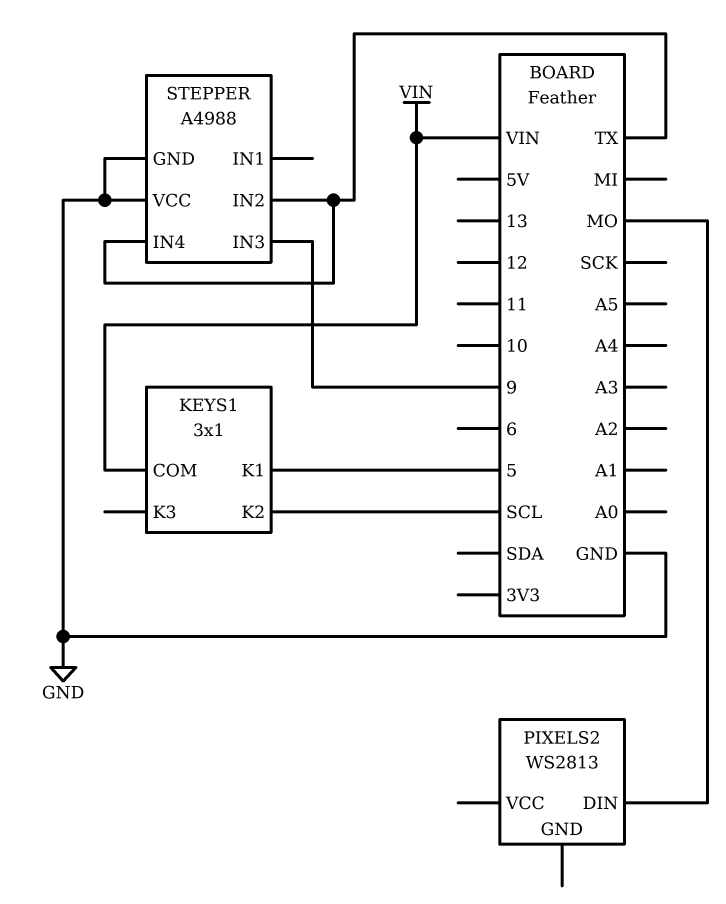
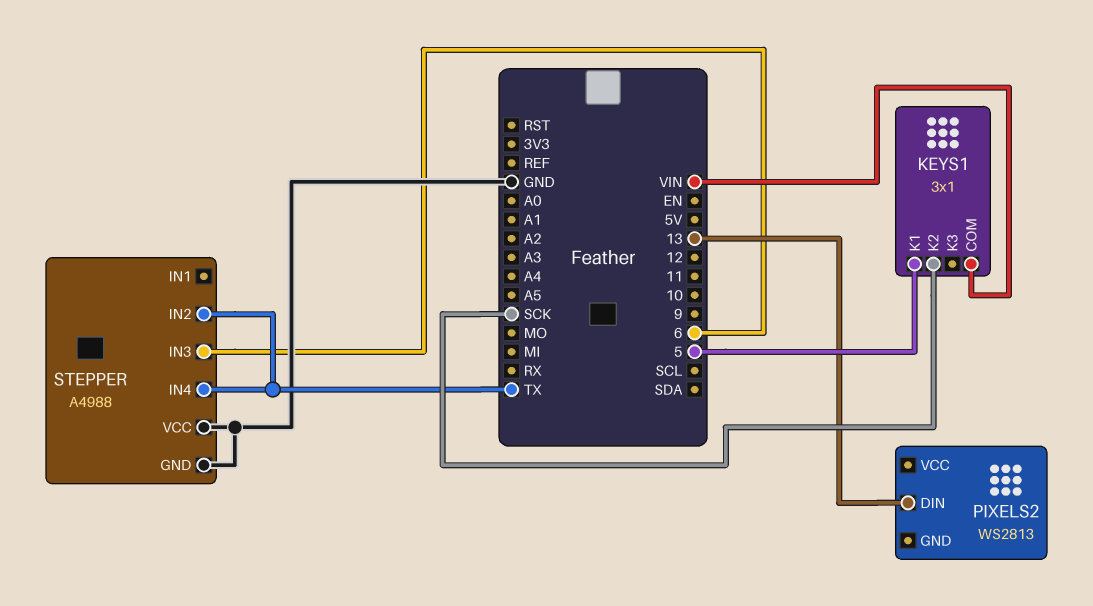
KEYS1 pin K2: SCL -> SCK
PIXELS2 pin DIN: MO -> 13
STEPPER pin IN3: 9 -> 6

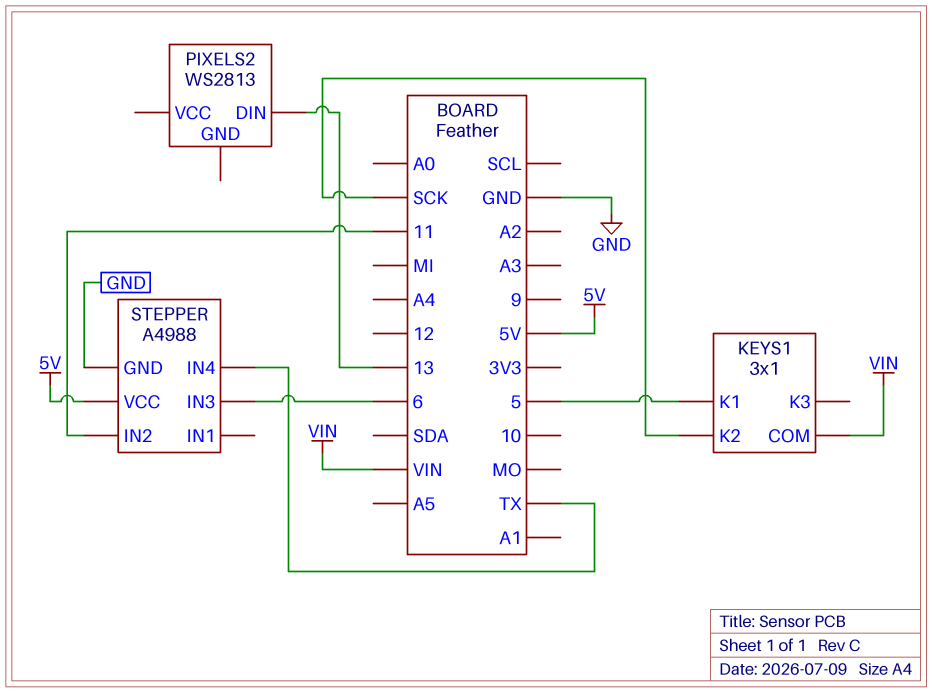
STEPPER pin IN2: TX -> 11
STEPPER pin VCC: GND -> 5V

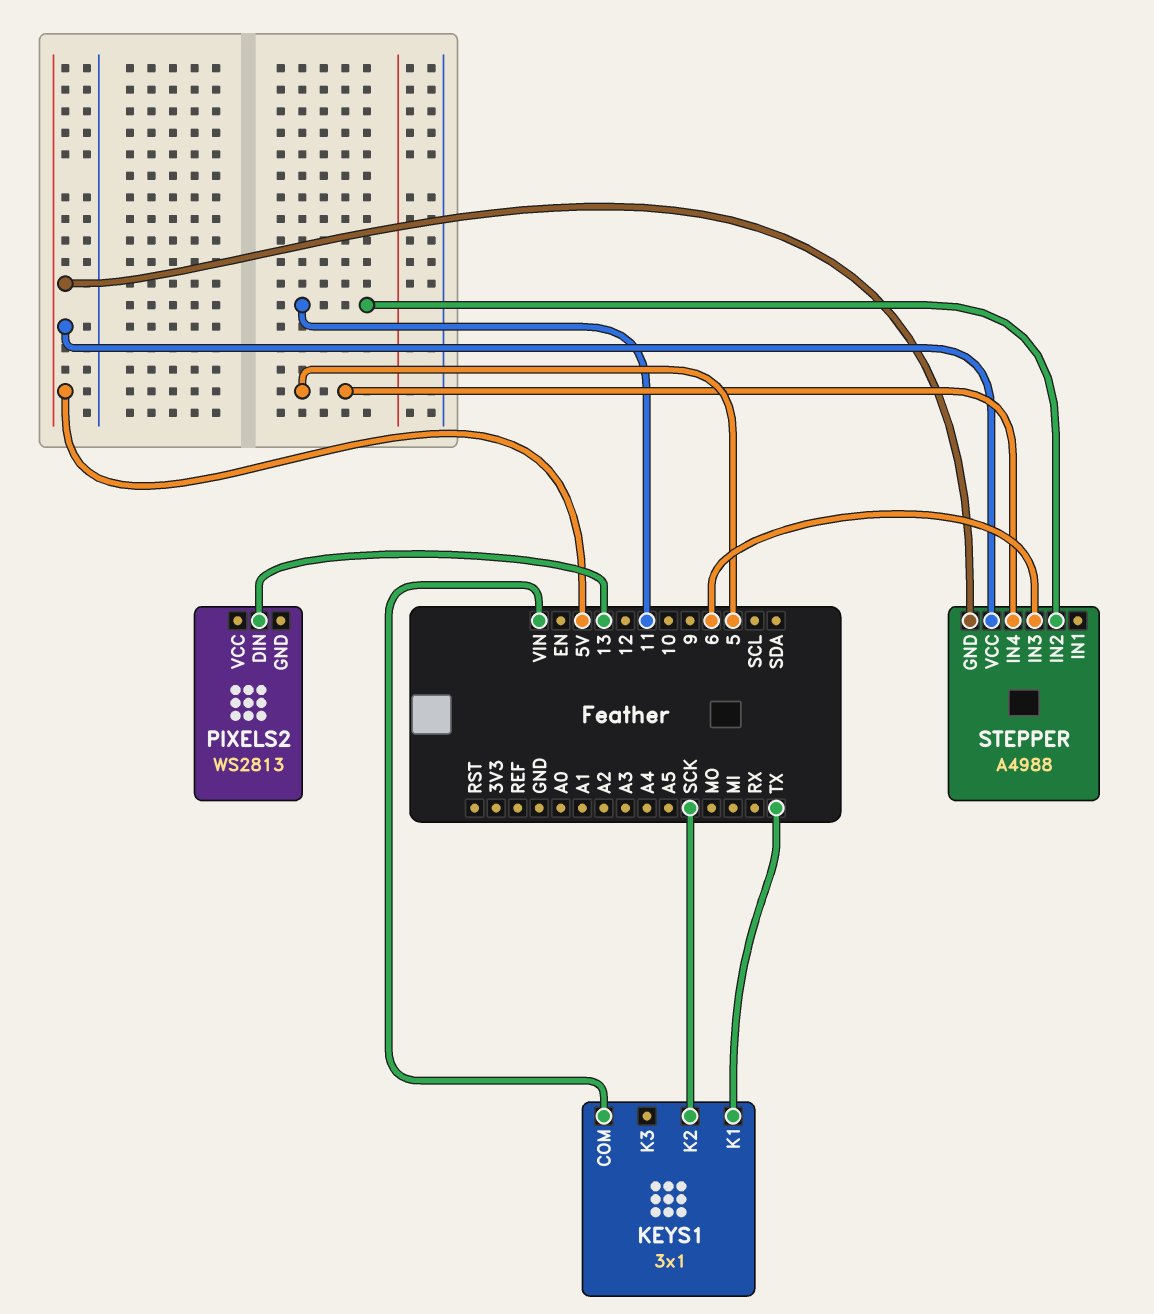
KEYS1 pin K1: 5 -> TX
STEPPER pin GND: GND -> 5V
STEPPER pin IN4: TX -> 5

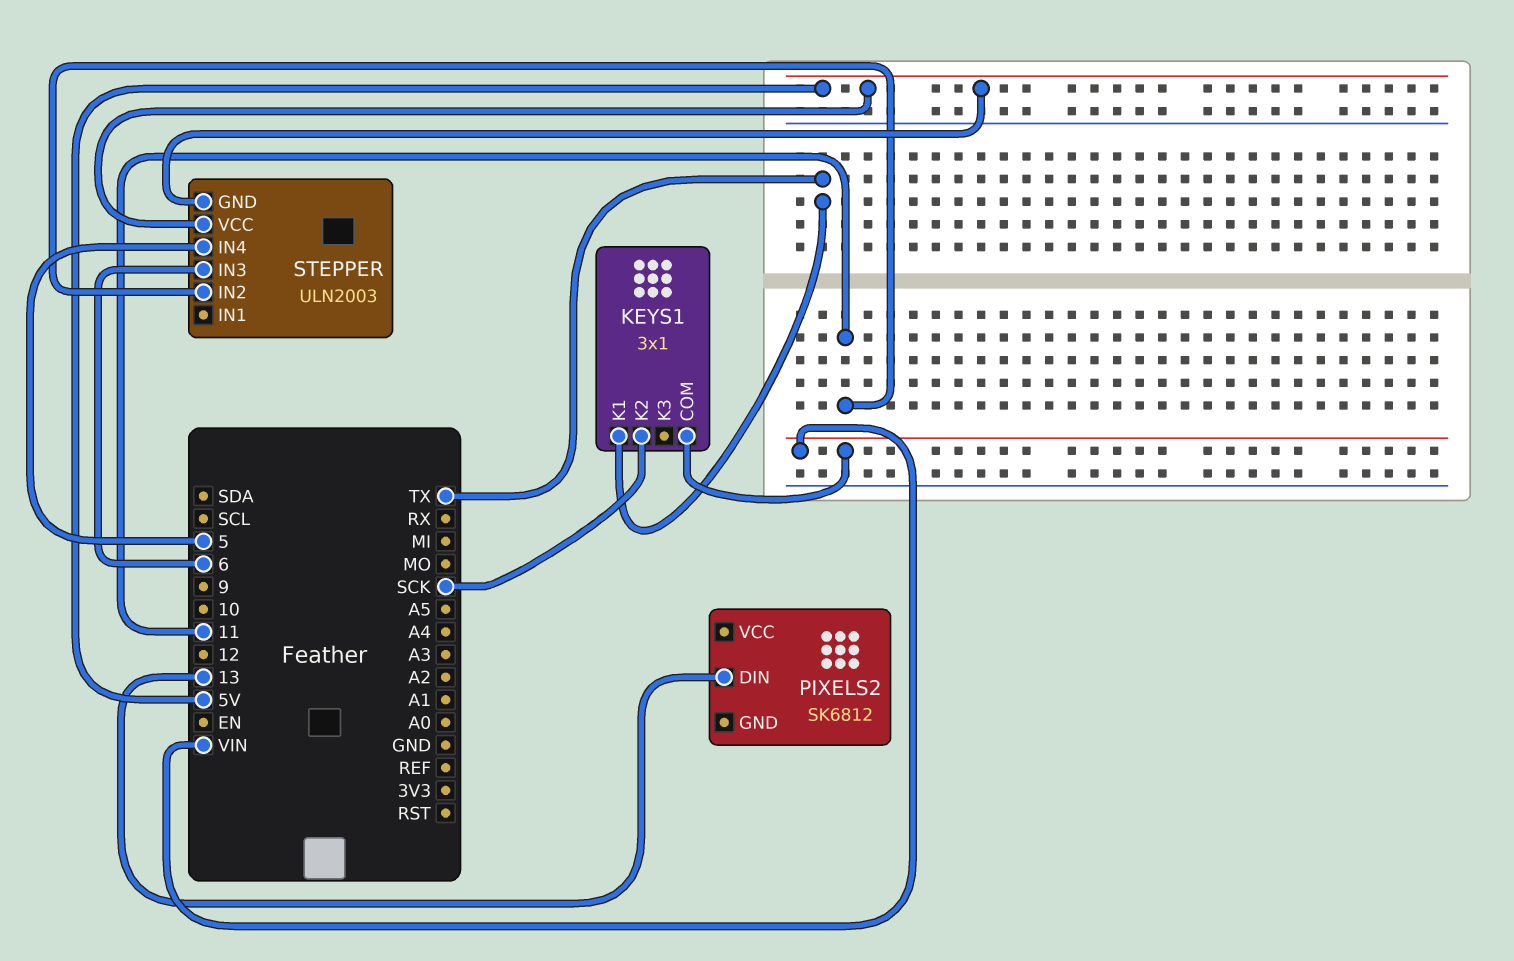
PIXELS2: WS2813 -> SK6812
STEPPER: A4988 -> ULN2003

